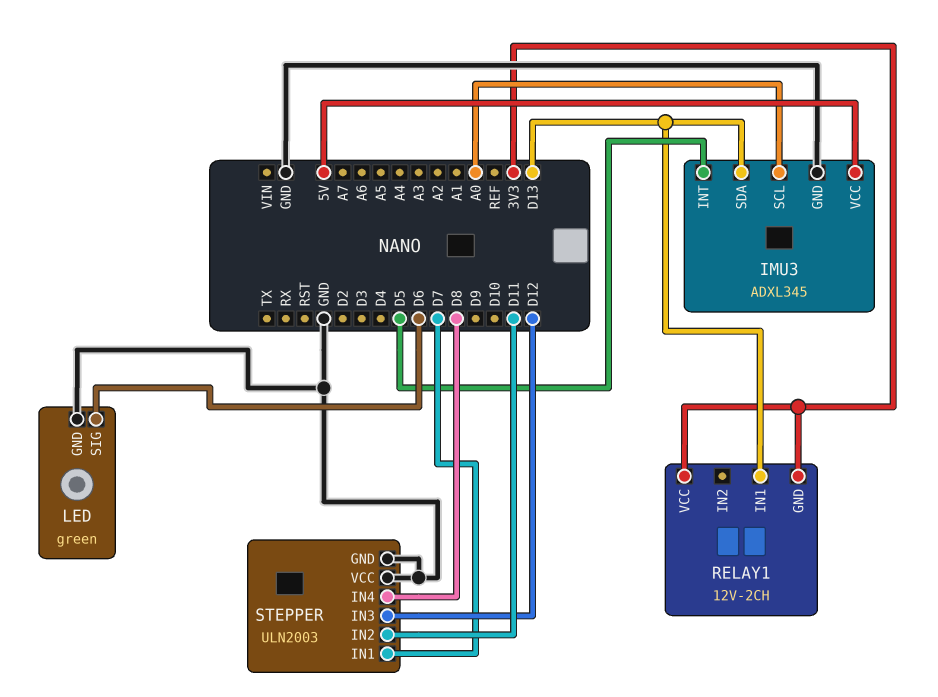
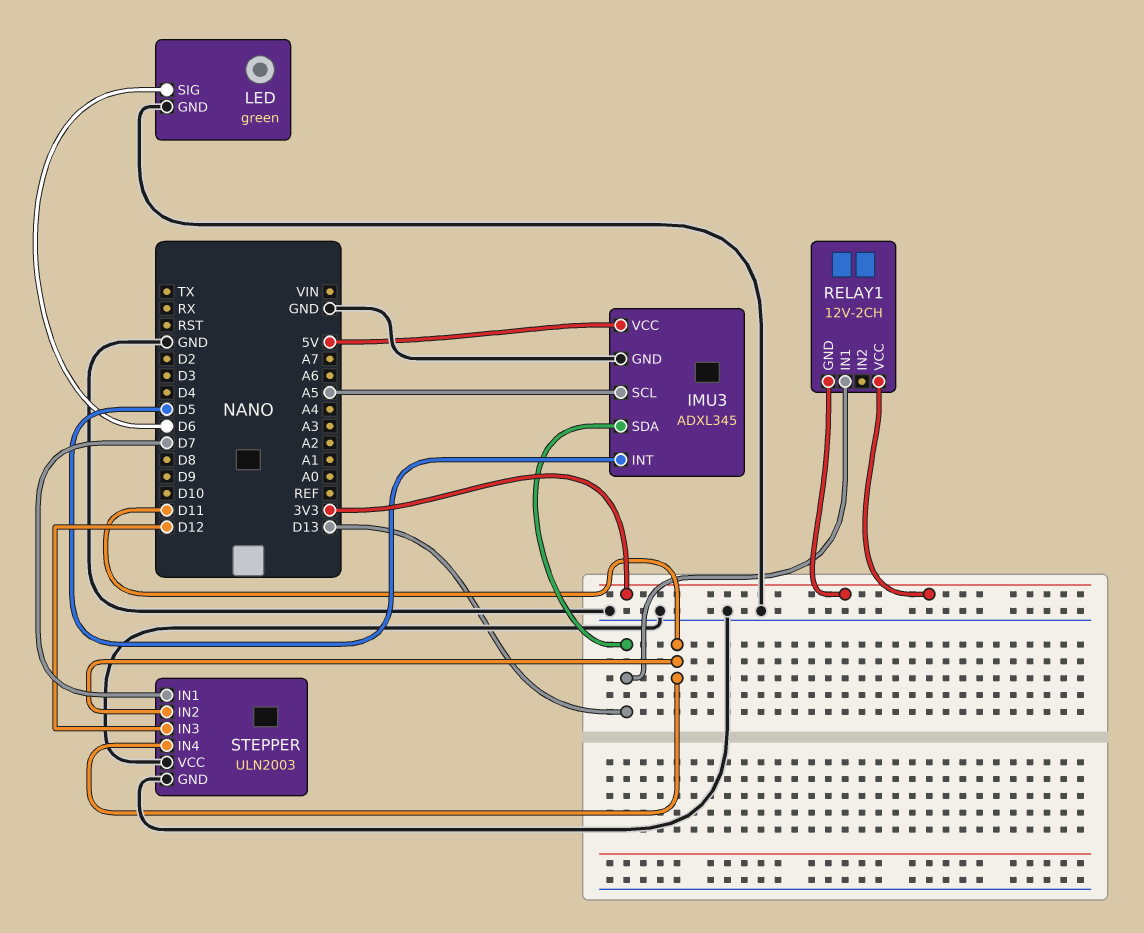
IMU3 pin SCL: A0 -> A5
STEPPER pin IN4: D8 -> D11

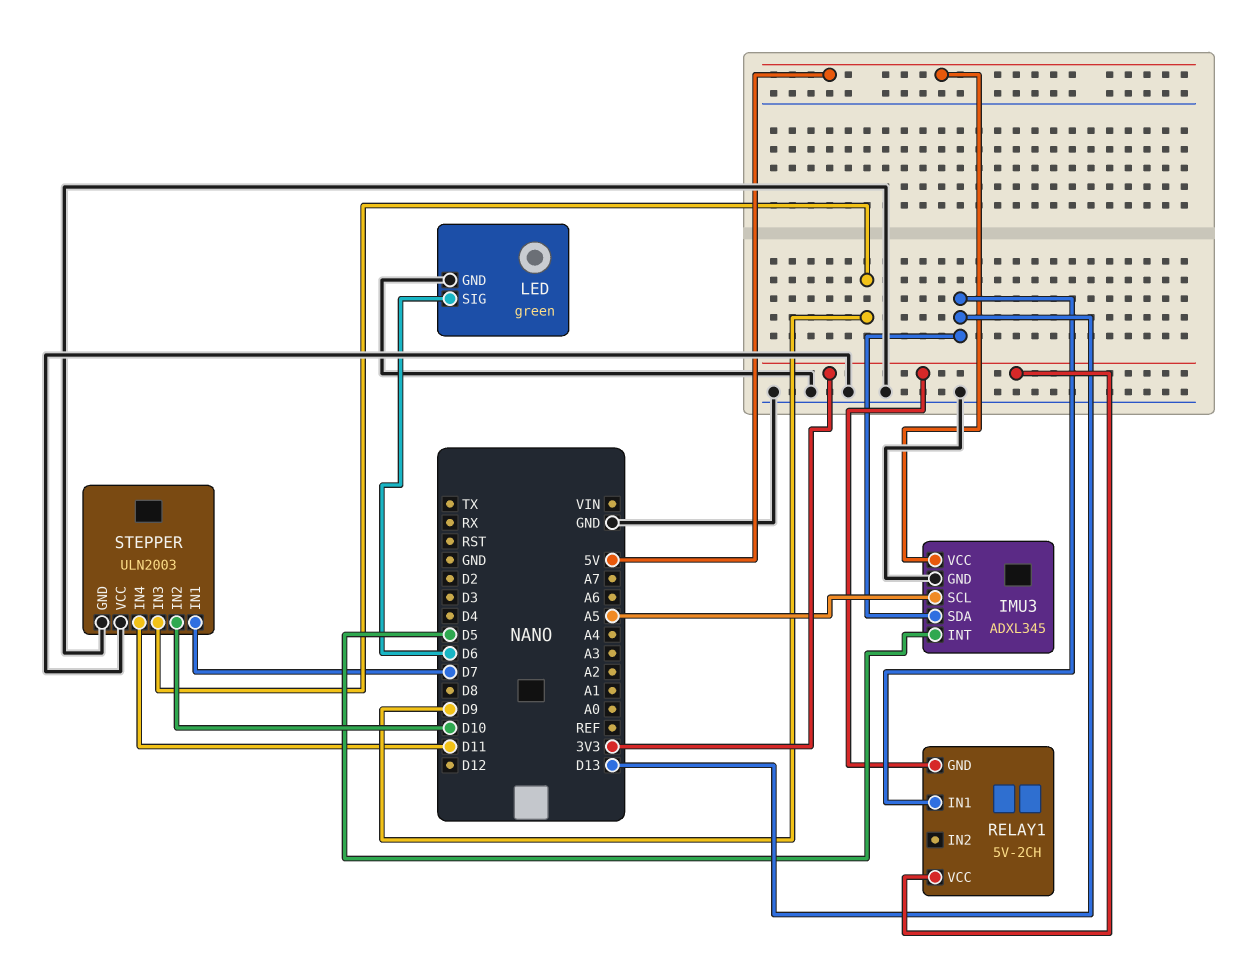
RELAY1: 12V-2CH -> 5V-2CH
STEPPER pin IN2: D11 -> D10
STEPPER pin IN3: D12 -> D9

